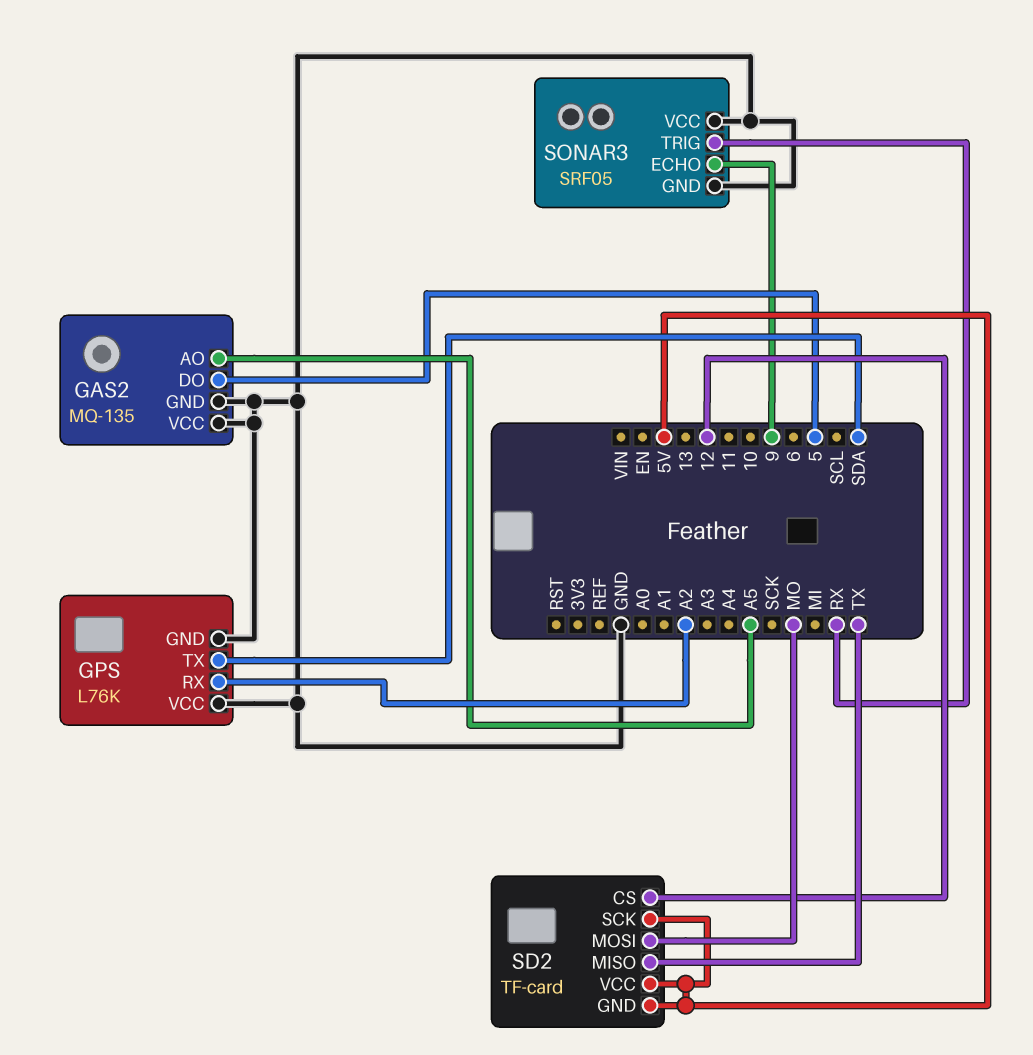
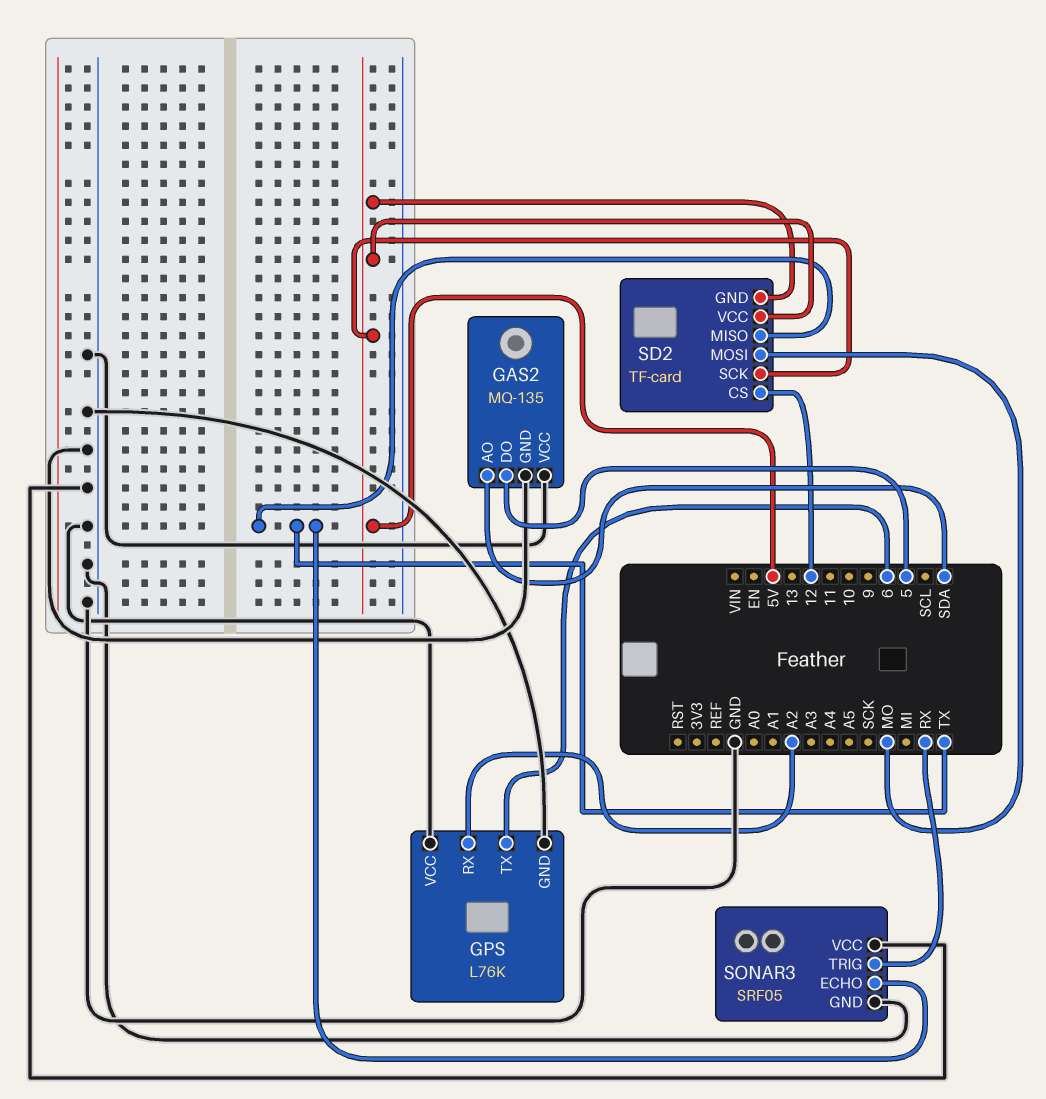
GAS2 pin AO: A5 -> SDA
GPS pin TX: SDA -> 6
SONAR3 pin ECHO: 9 -> TX

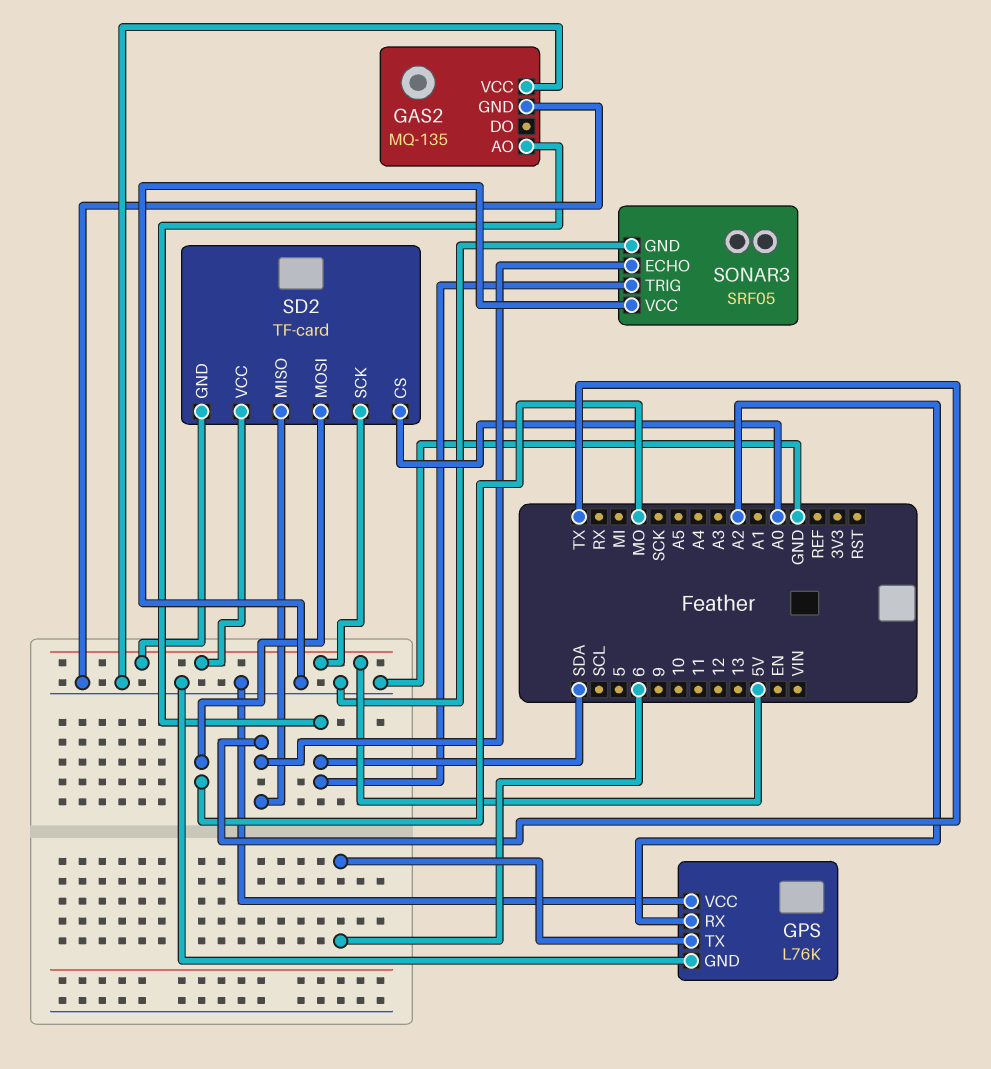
GAS2 pin DO: 5 -> none
SD2 pin CS: 12 -> A0
SONAR3 pin TRIG: RX -> SDA

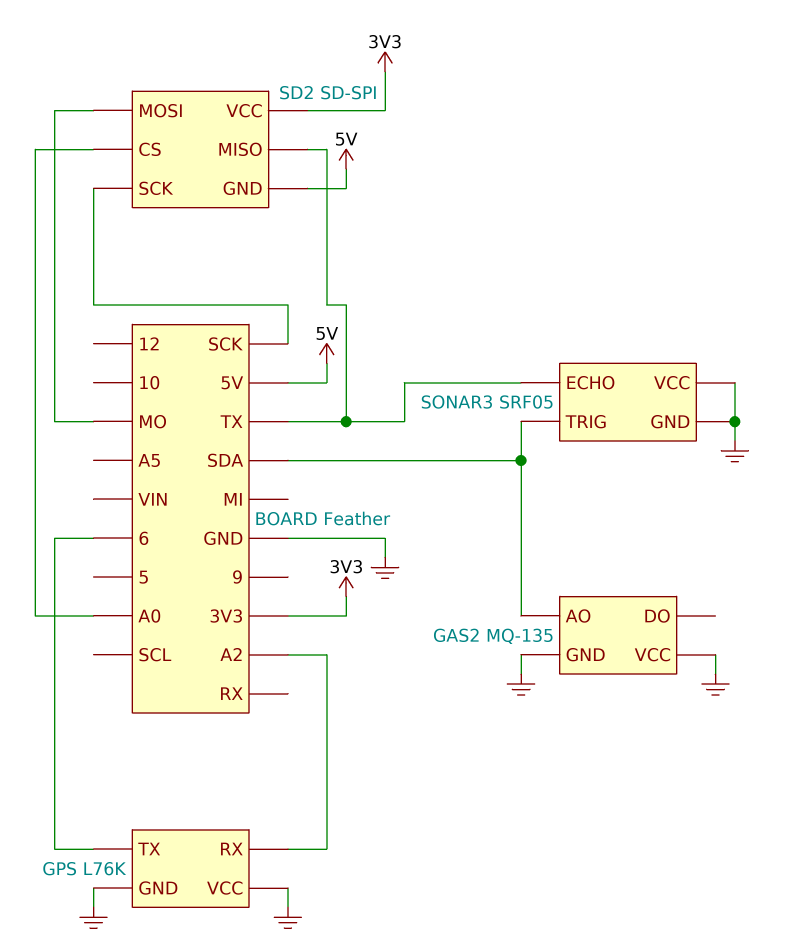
SD2: TF-card -> SD-SPI
SD2 pin SCK: 5V -> SCK
SD2 pin VCC: 5V -> 3V3

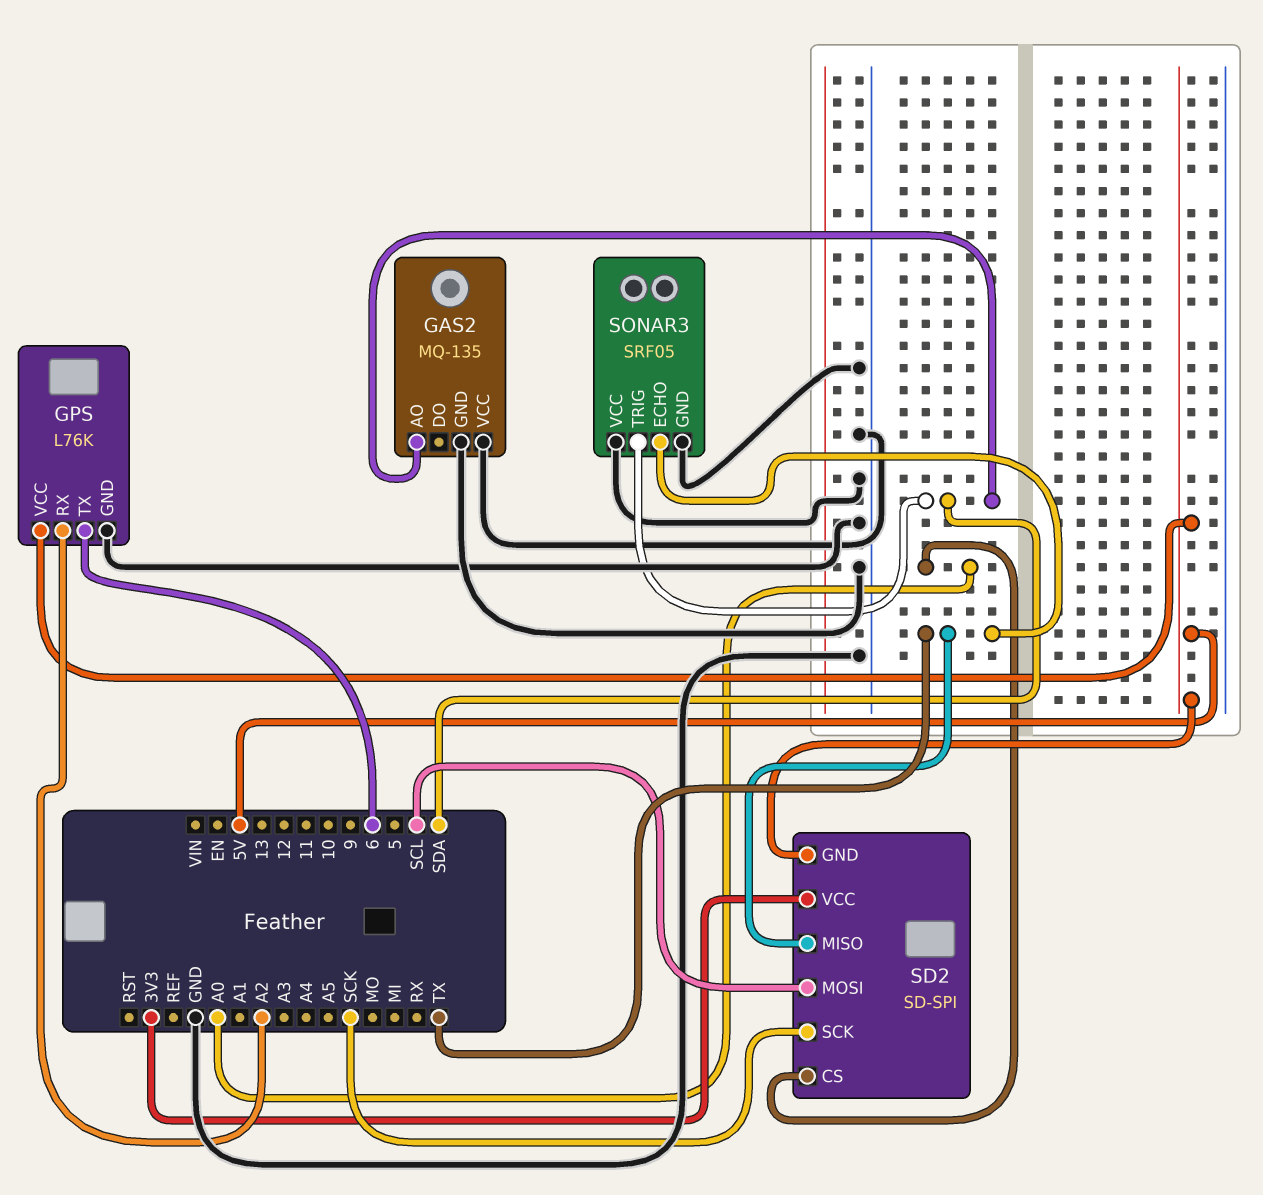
GPS pin VCC: GND -> 5V
SD2 pin MOSI: MO -> SCL

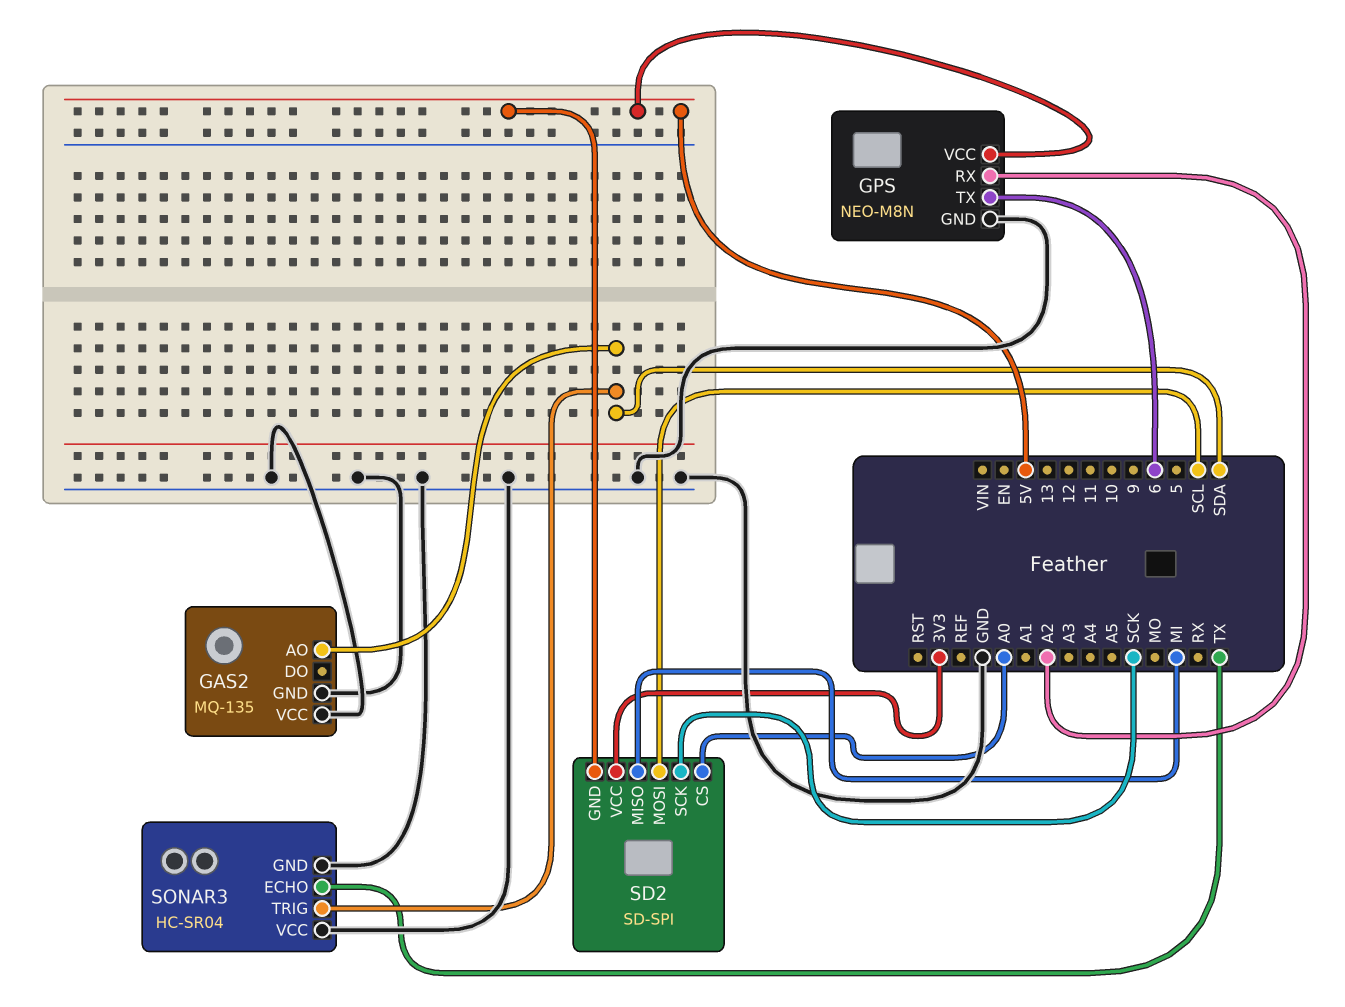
GPS: L76K -> NEO-M8N
SD2 pin MISO: TX -> MI
SONAR3: SRF05 -> HC-SR04

